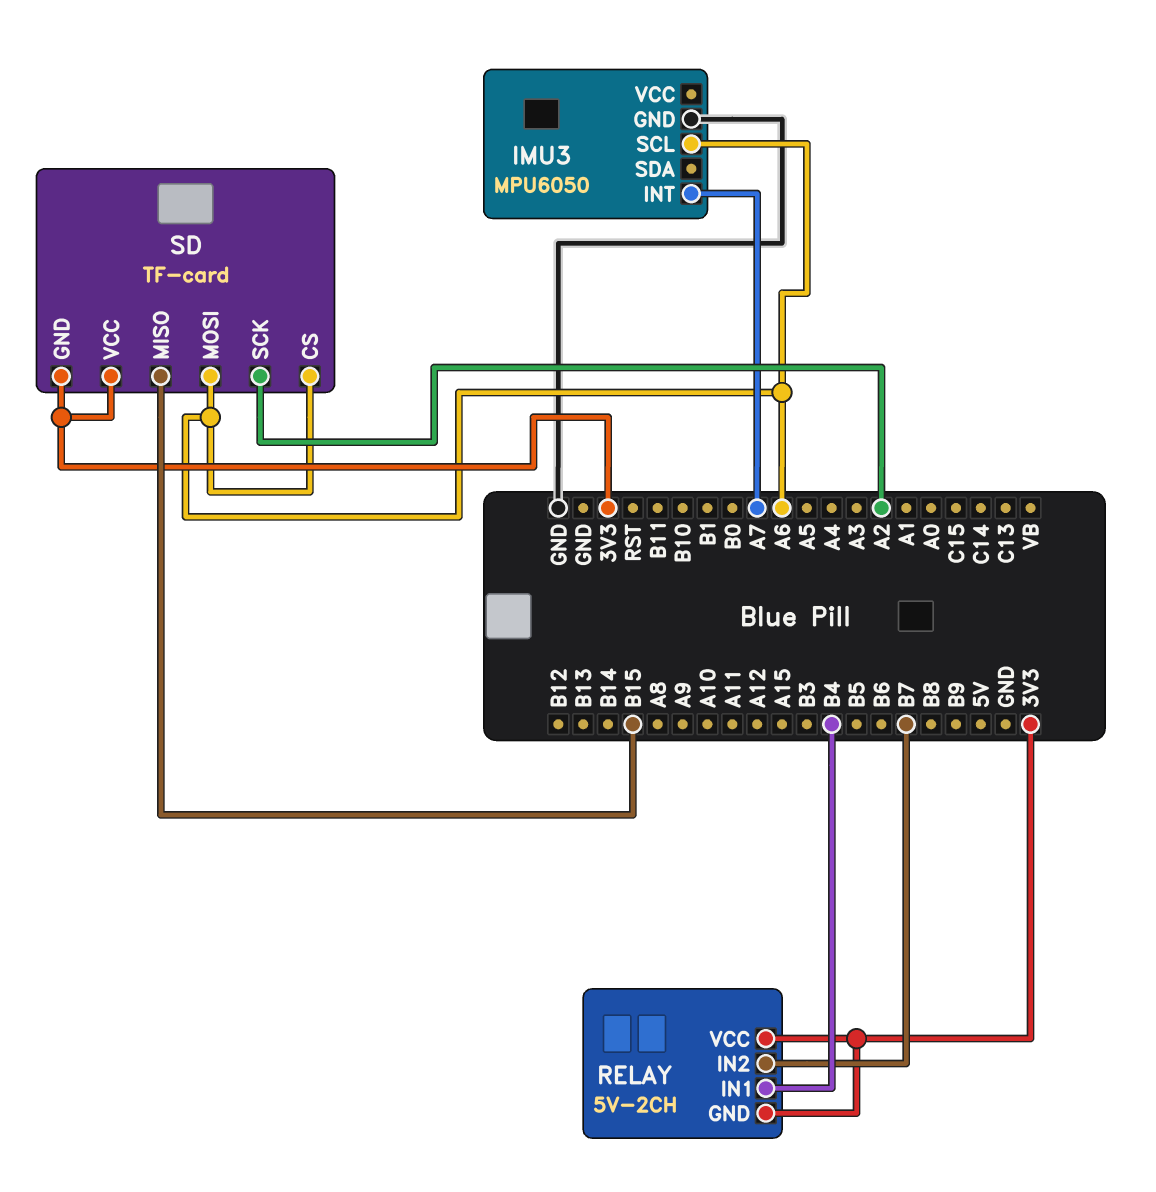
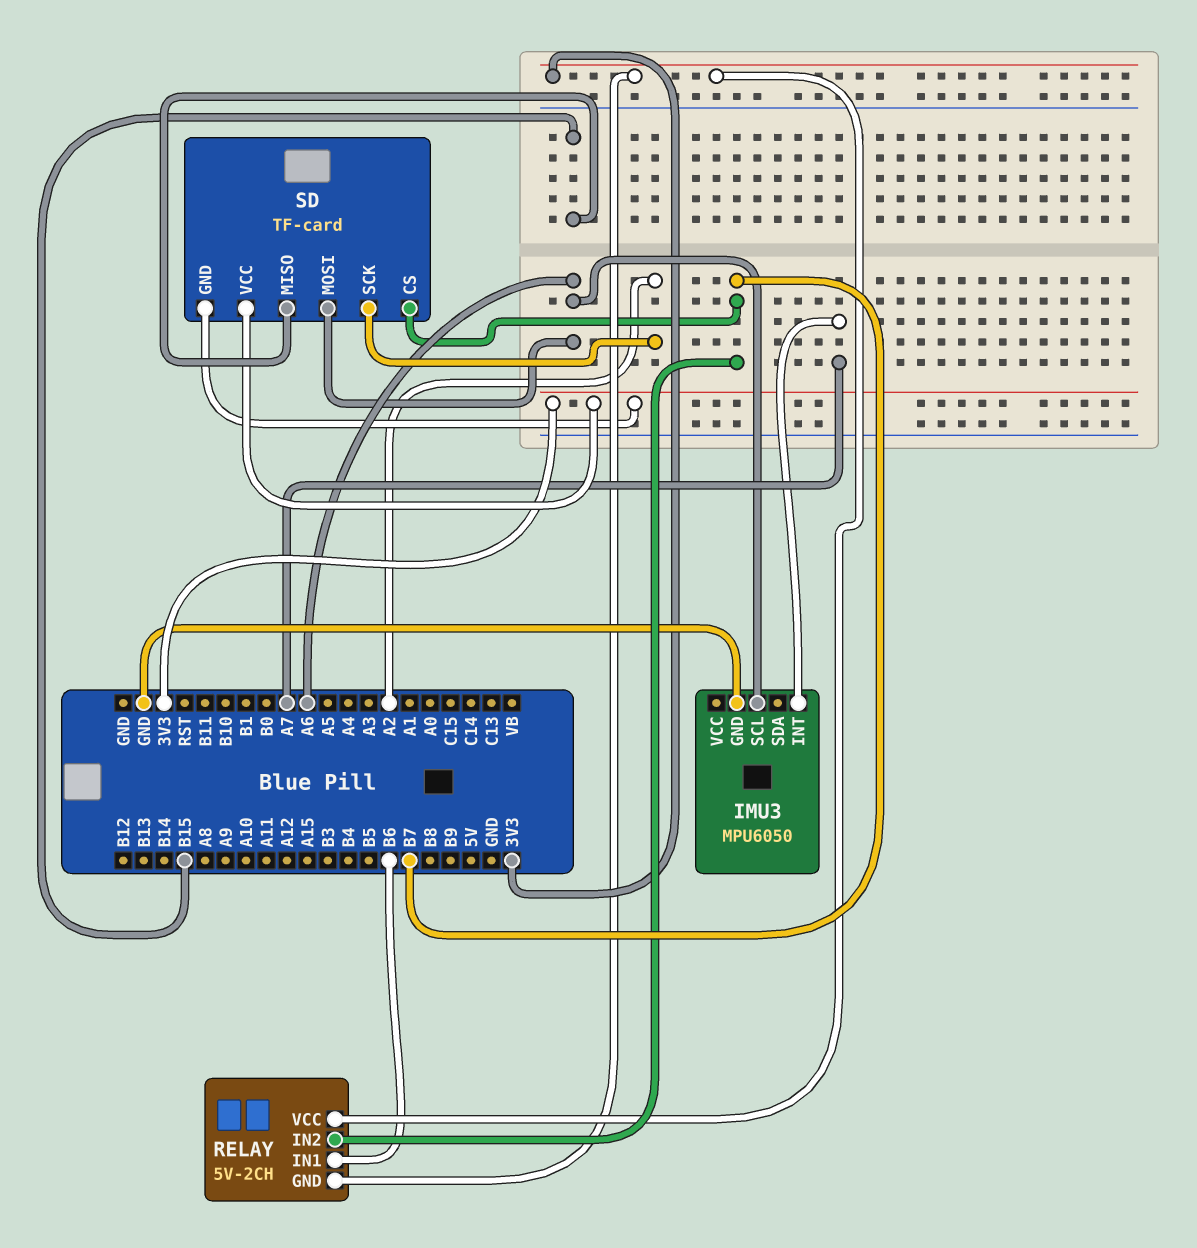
RELAY pin IN1: B4 -> B6
SD pin CS: A6 -> B7

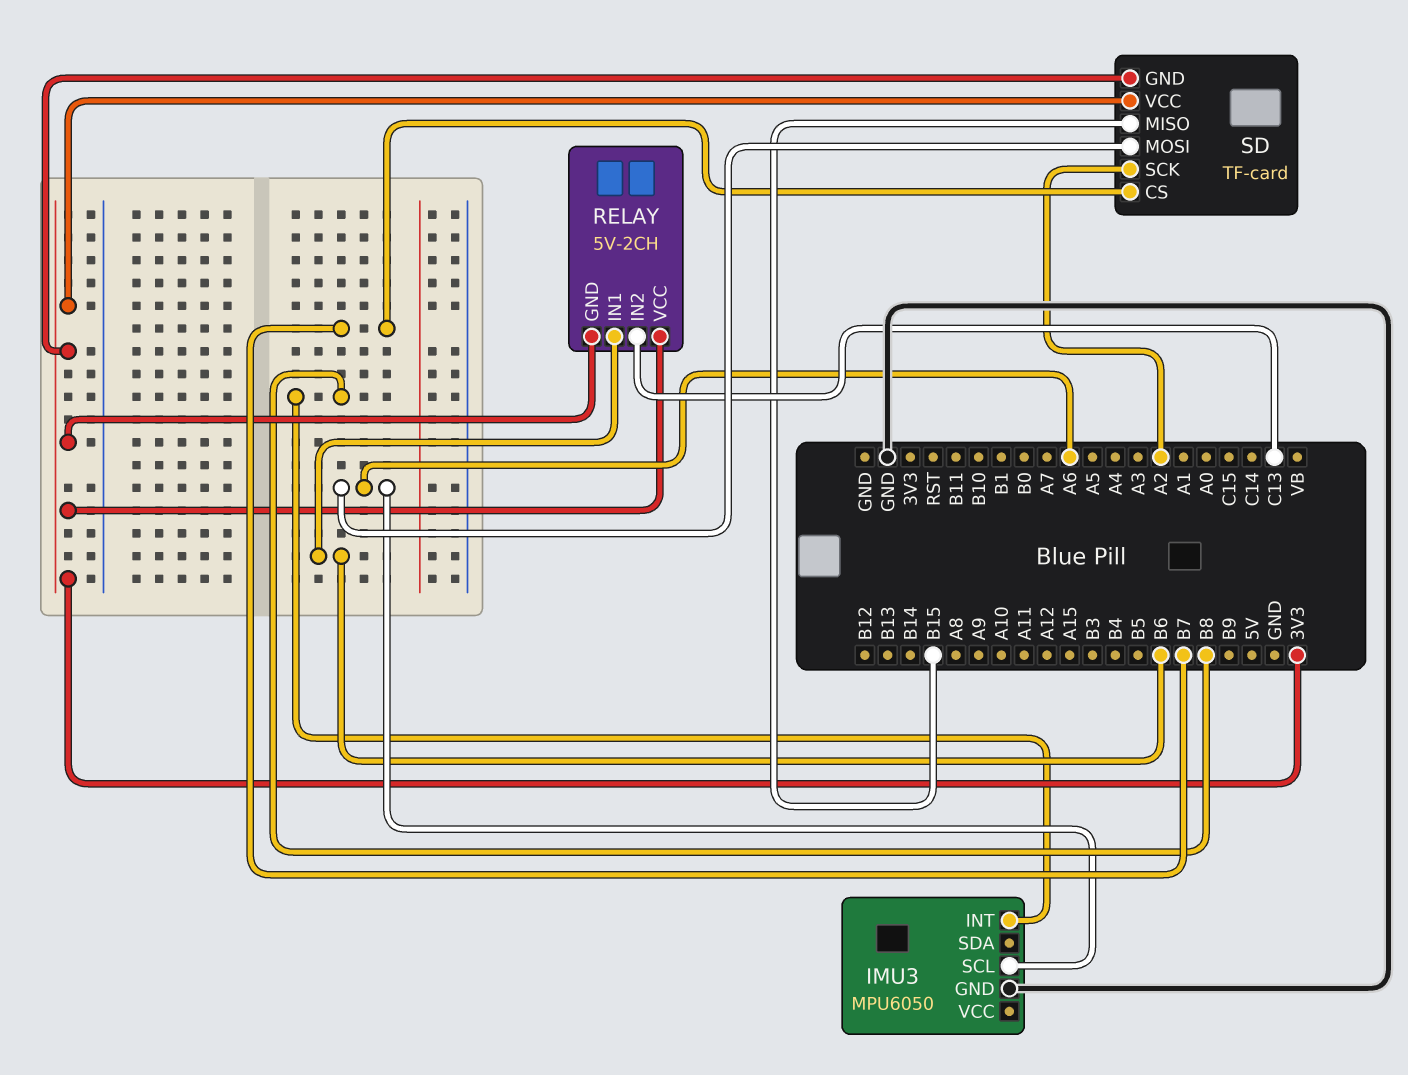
IMU3 pin INT: A7 -> B8
RELAY pin IN2: B7 -> C13

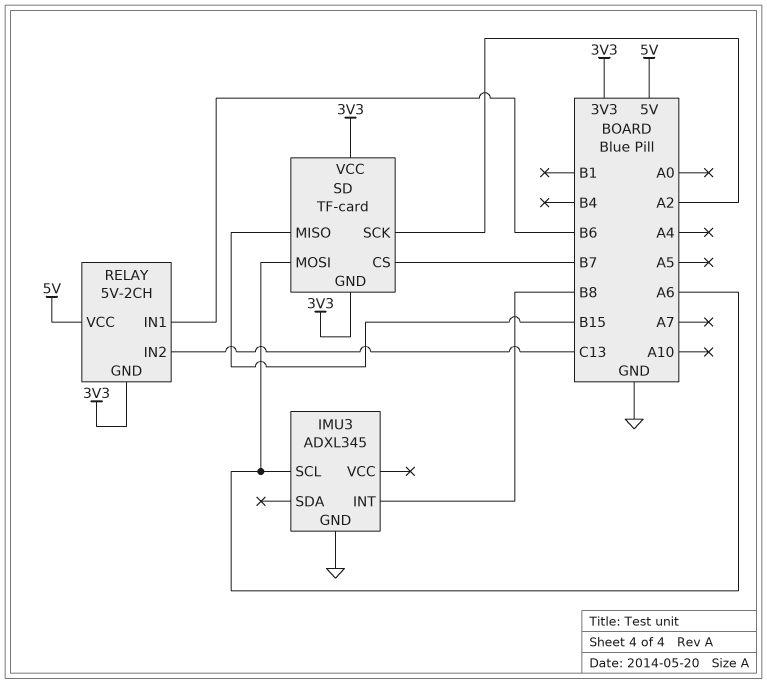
IMU3: MPU6050 -> ADXL345
RELAY pin VCC: 3V3 -> 5V

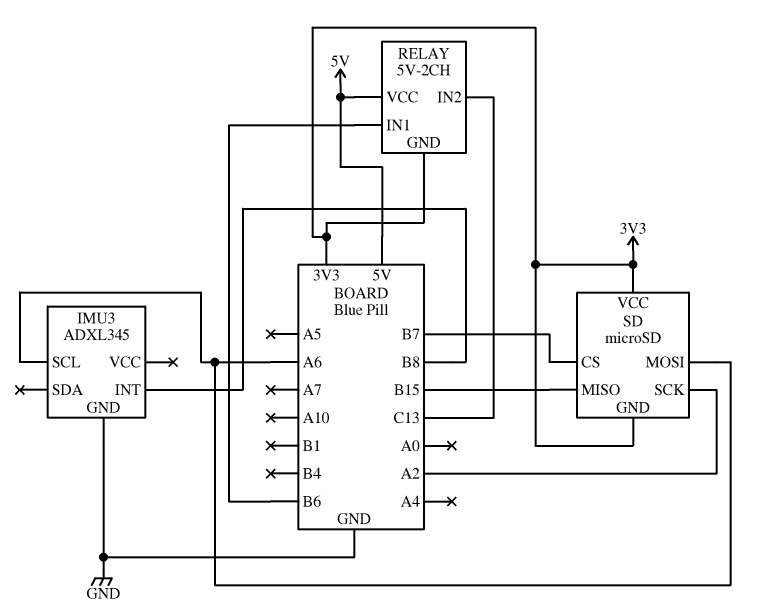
SD: TF-card -> microSD

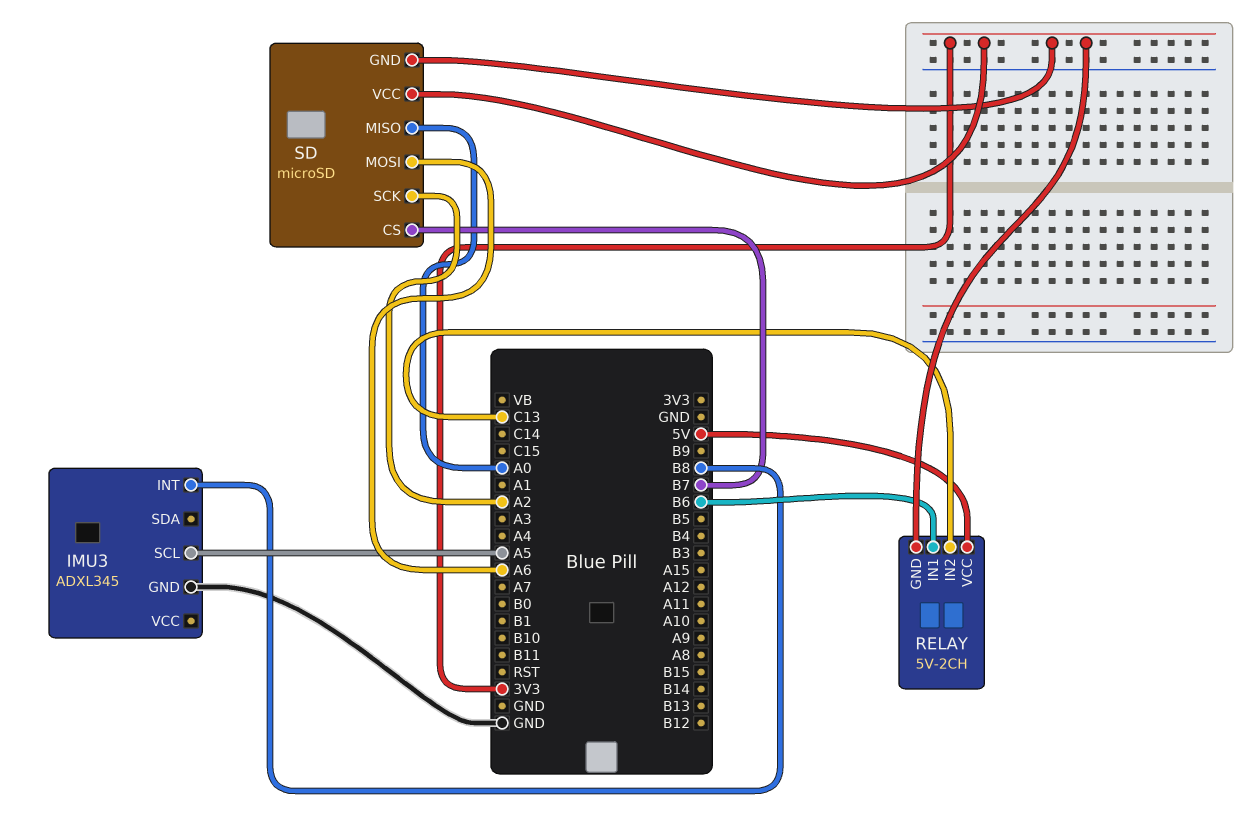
IMU3 pin SCL: A6 -> A5
SD pin MISO: B15 -> A0

